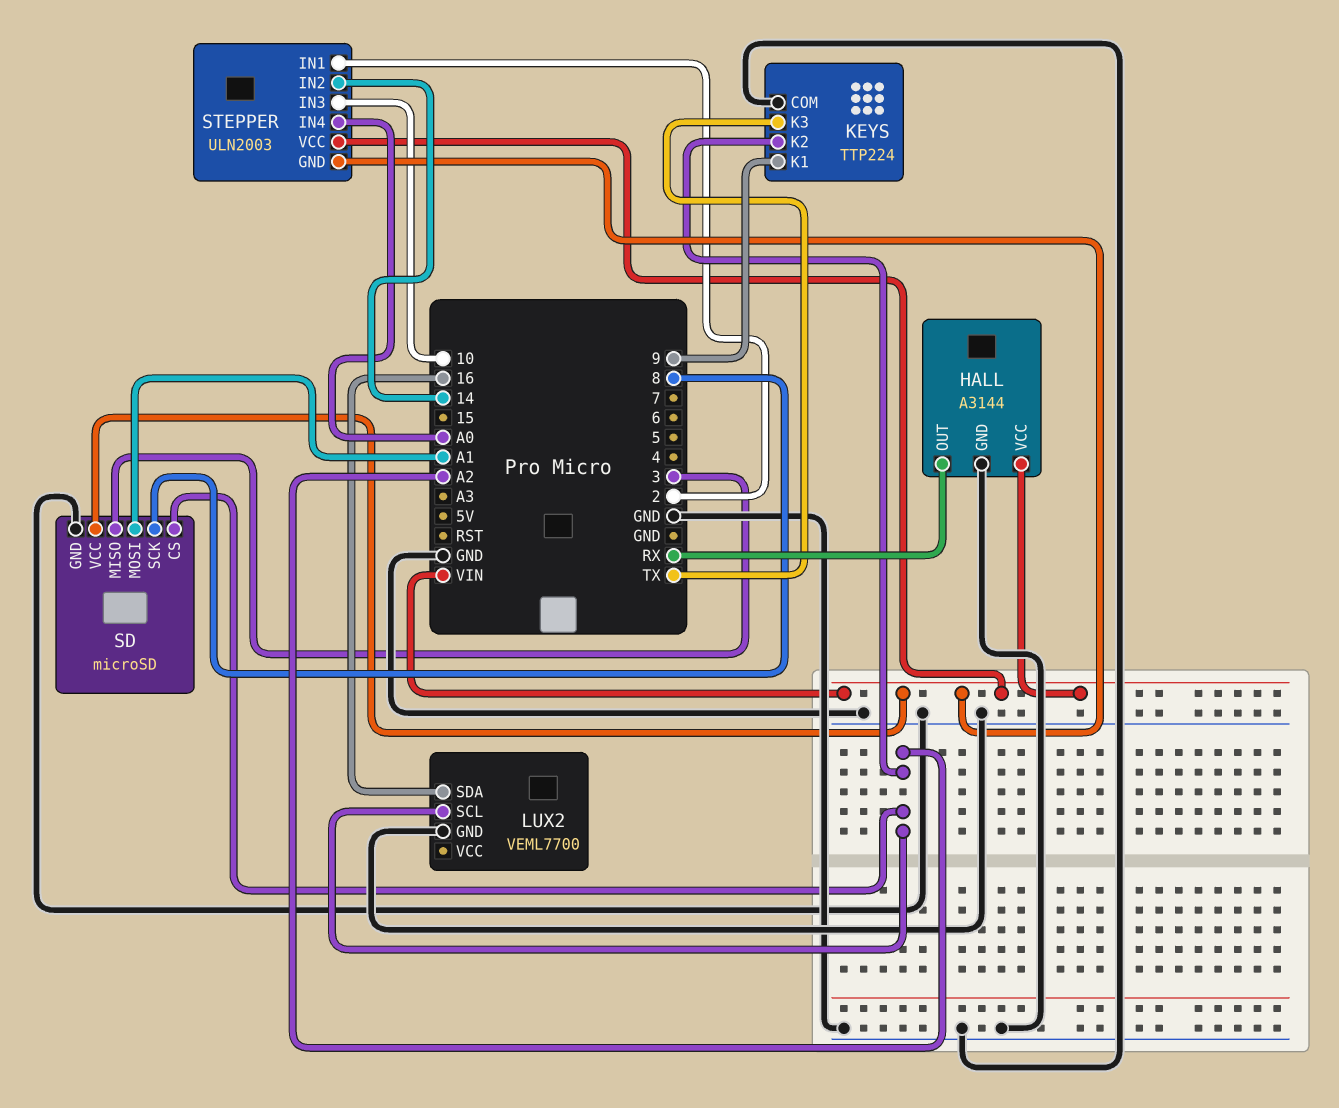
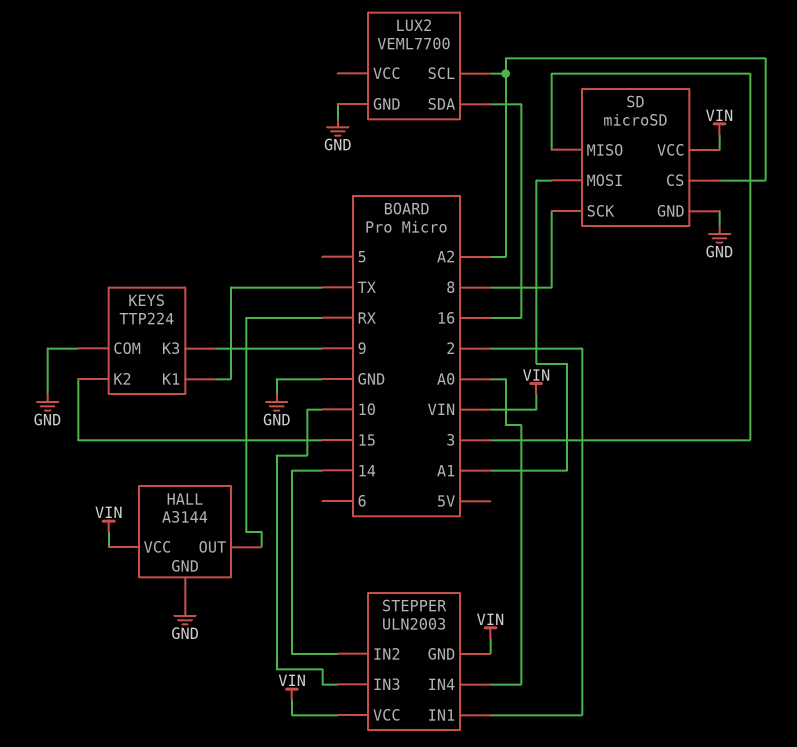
KEYS pin K1: 9 -> TX
KEYS pin K2: A2 -> 15
KEYS pin K3: TX -> 9

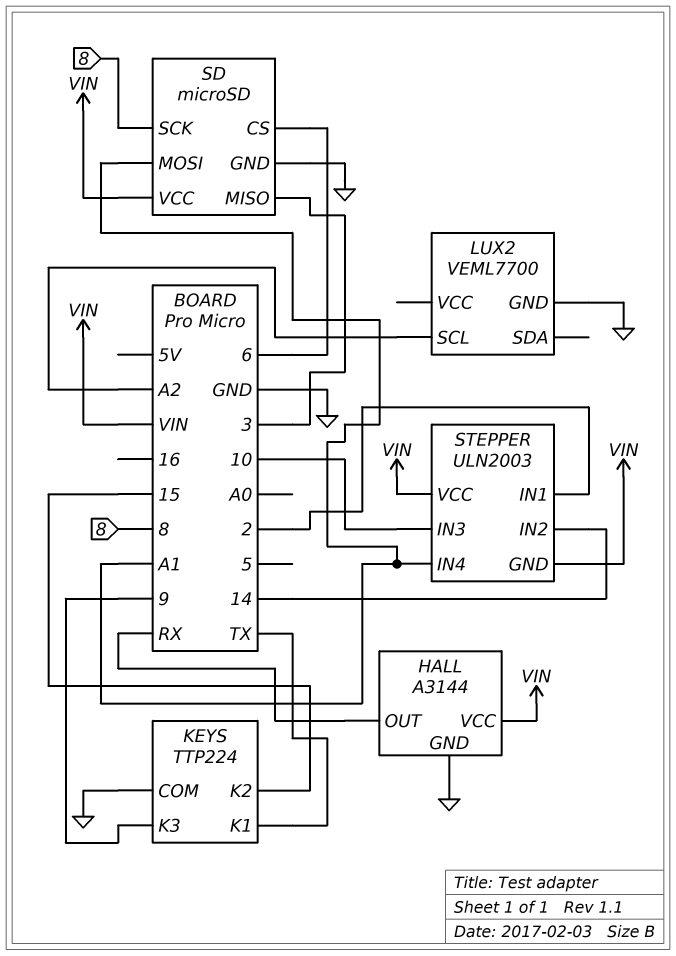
LUX2 pin SDA: 16 -> none
SD pin CS: A2 -> 6
STEPPER pin IN4: A0 -> A1

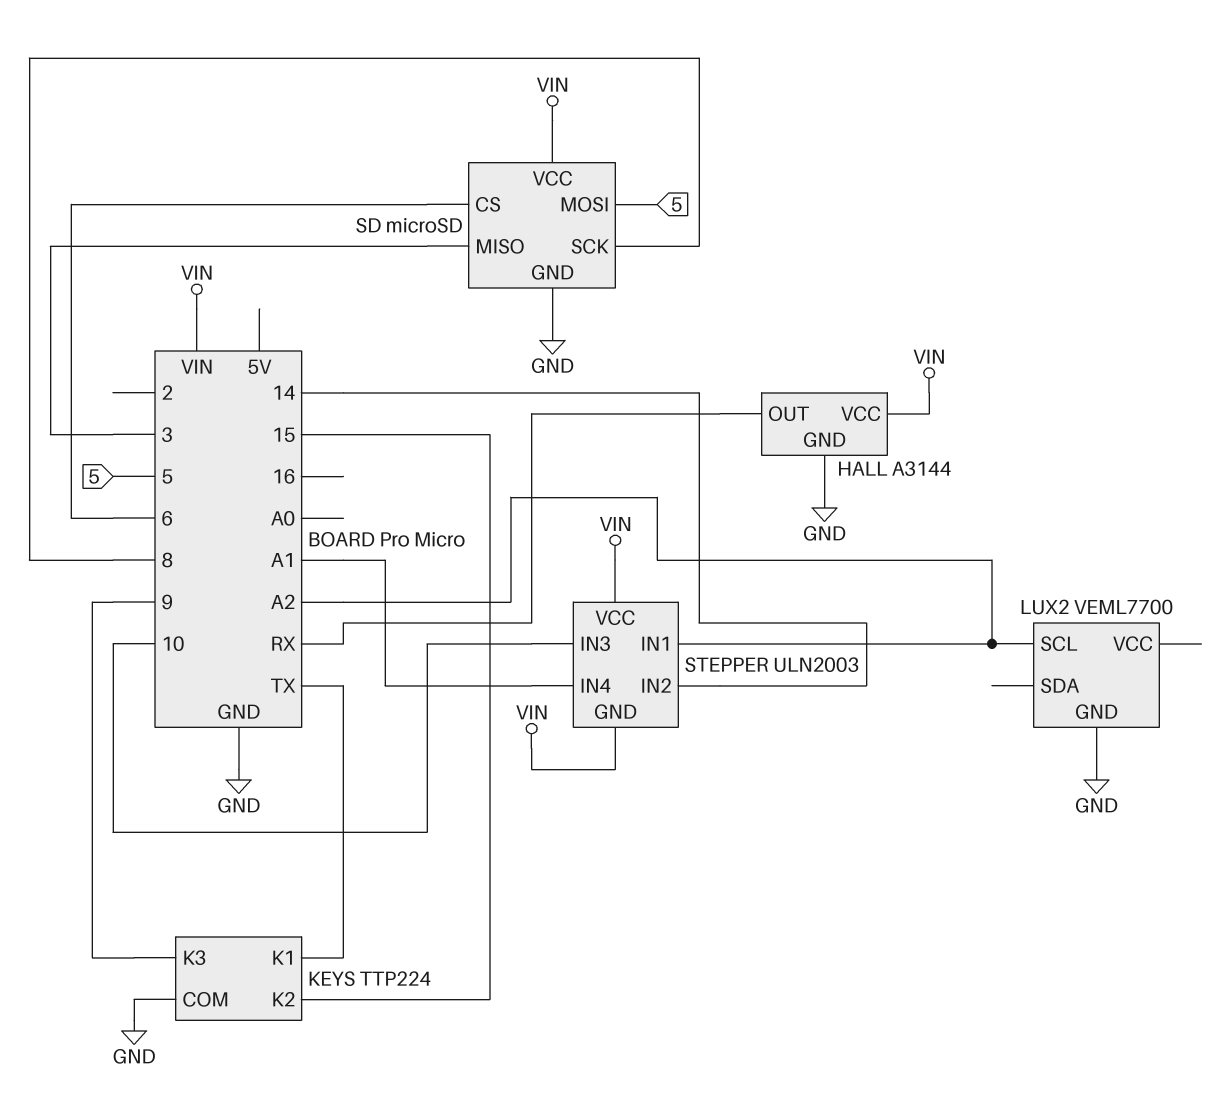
SD pin MOSI: A1 -> 5
STEPPER pin IN1: 2 -> A2

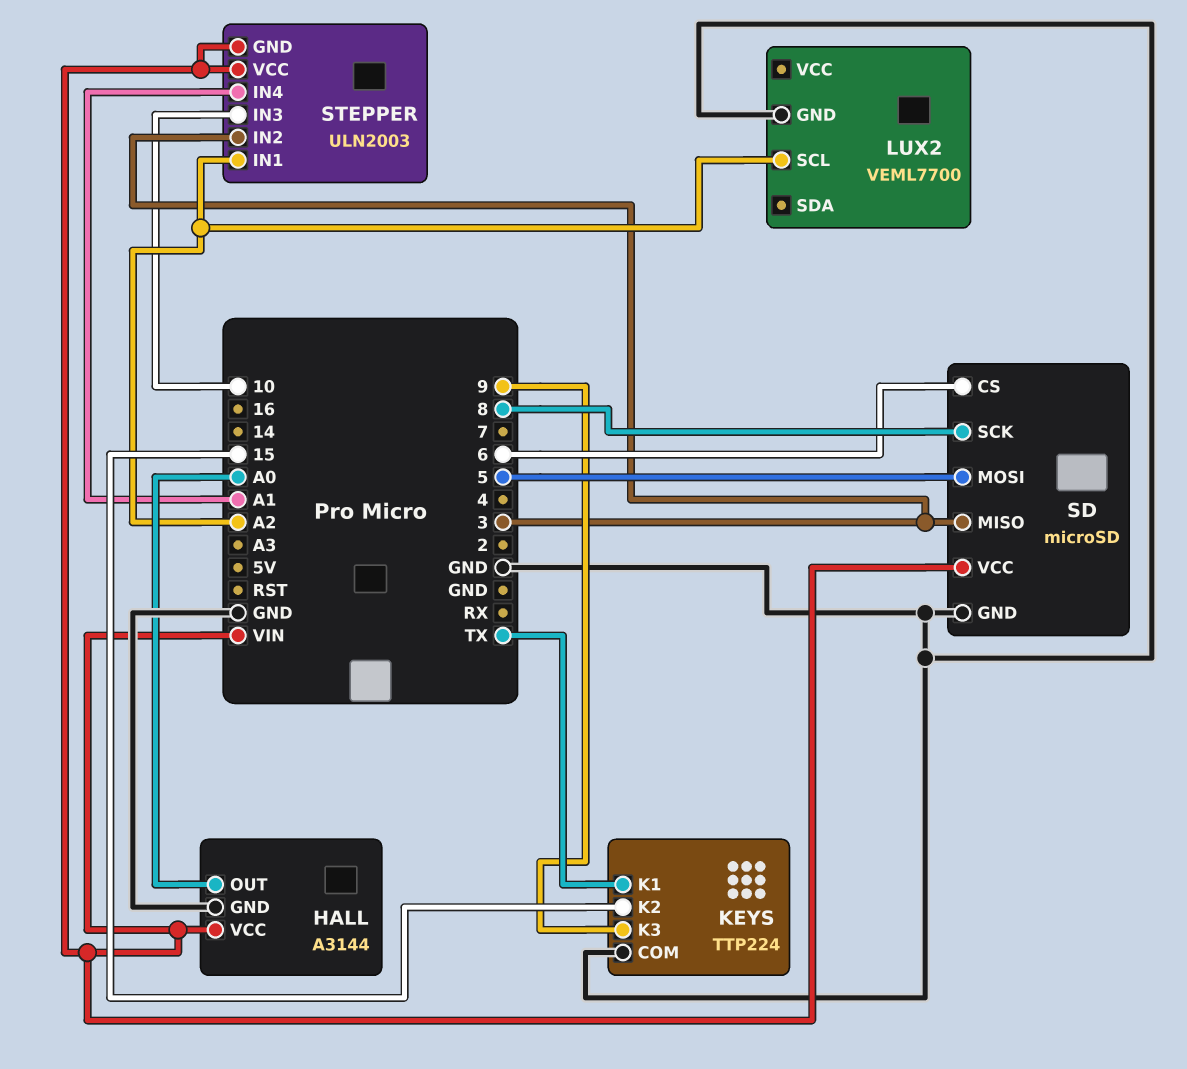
HALL pin OUT: RX -> A0
STEPPER pin IN2: 14 -> 3

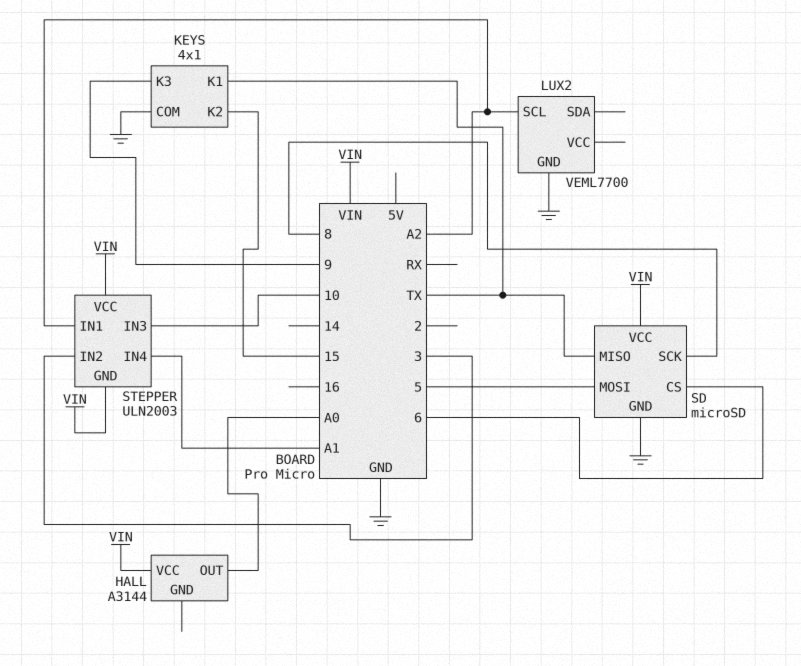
HALL pin GND: GND -> none
KEYS: TTP224 -> 4x1
SD pin MISO: 3 -> TX

